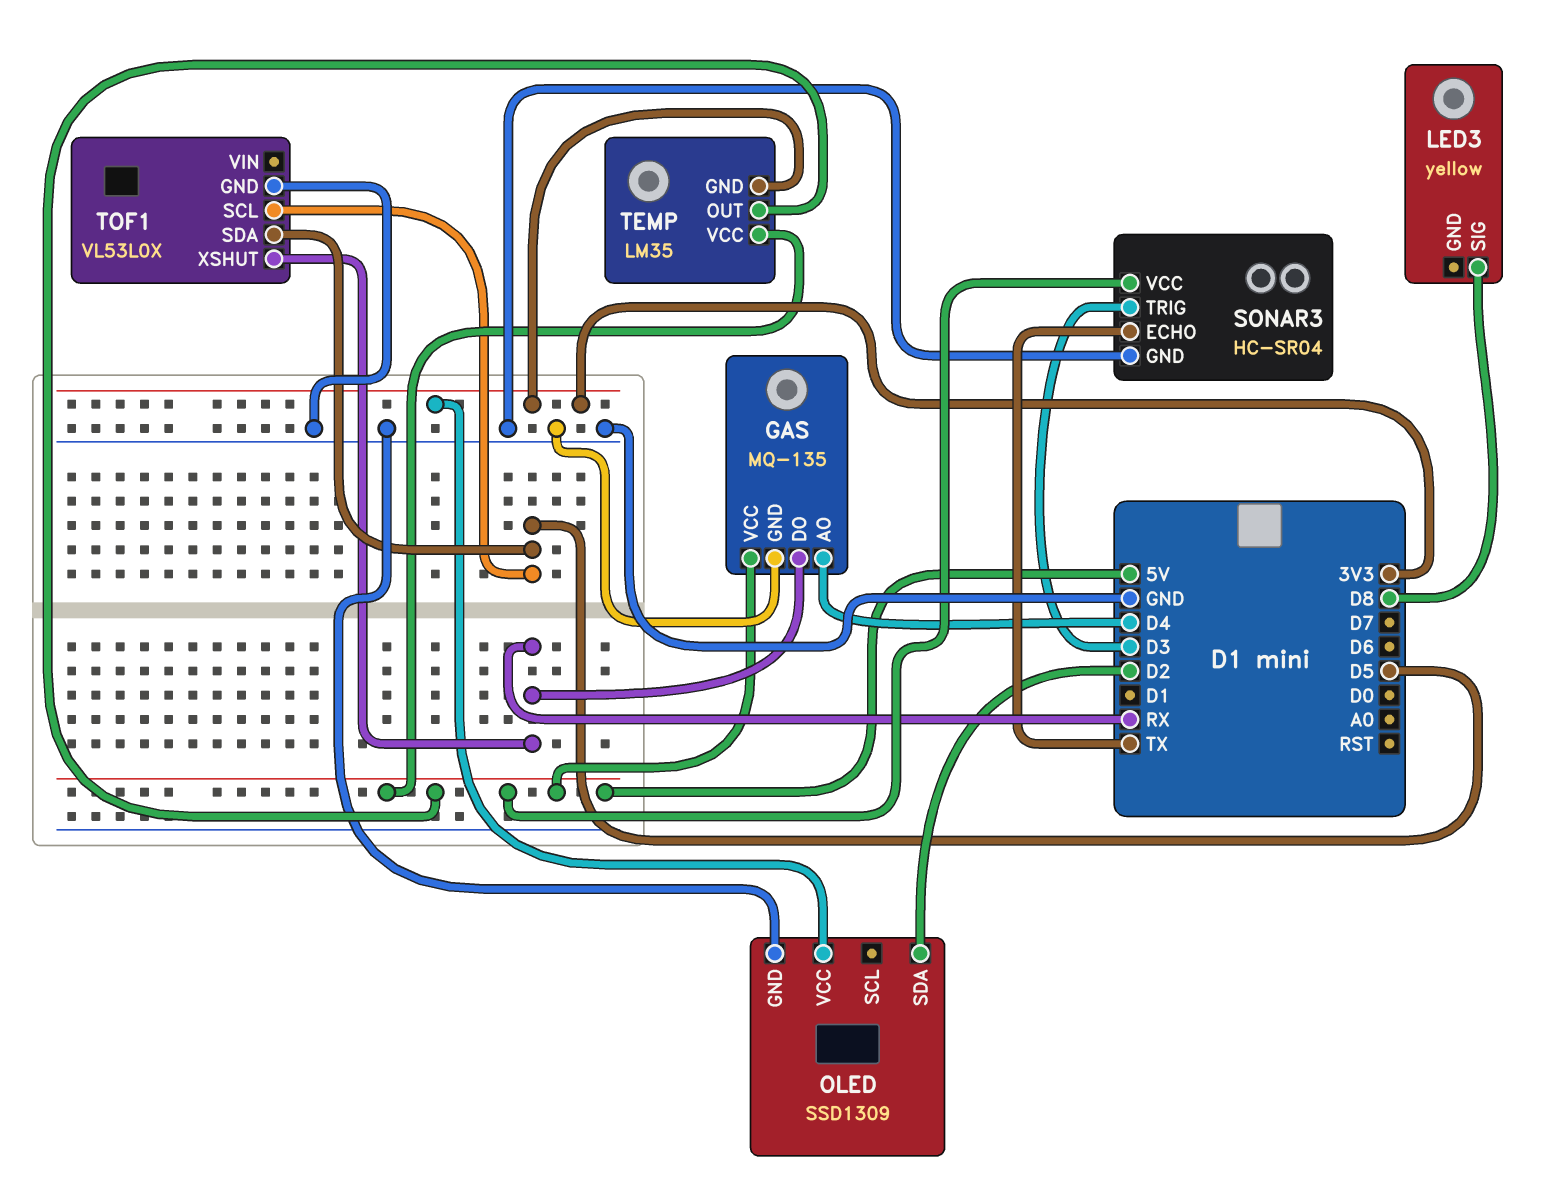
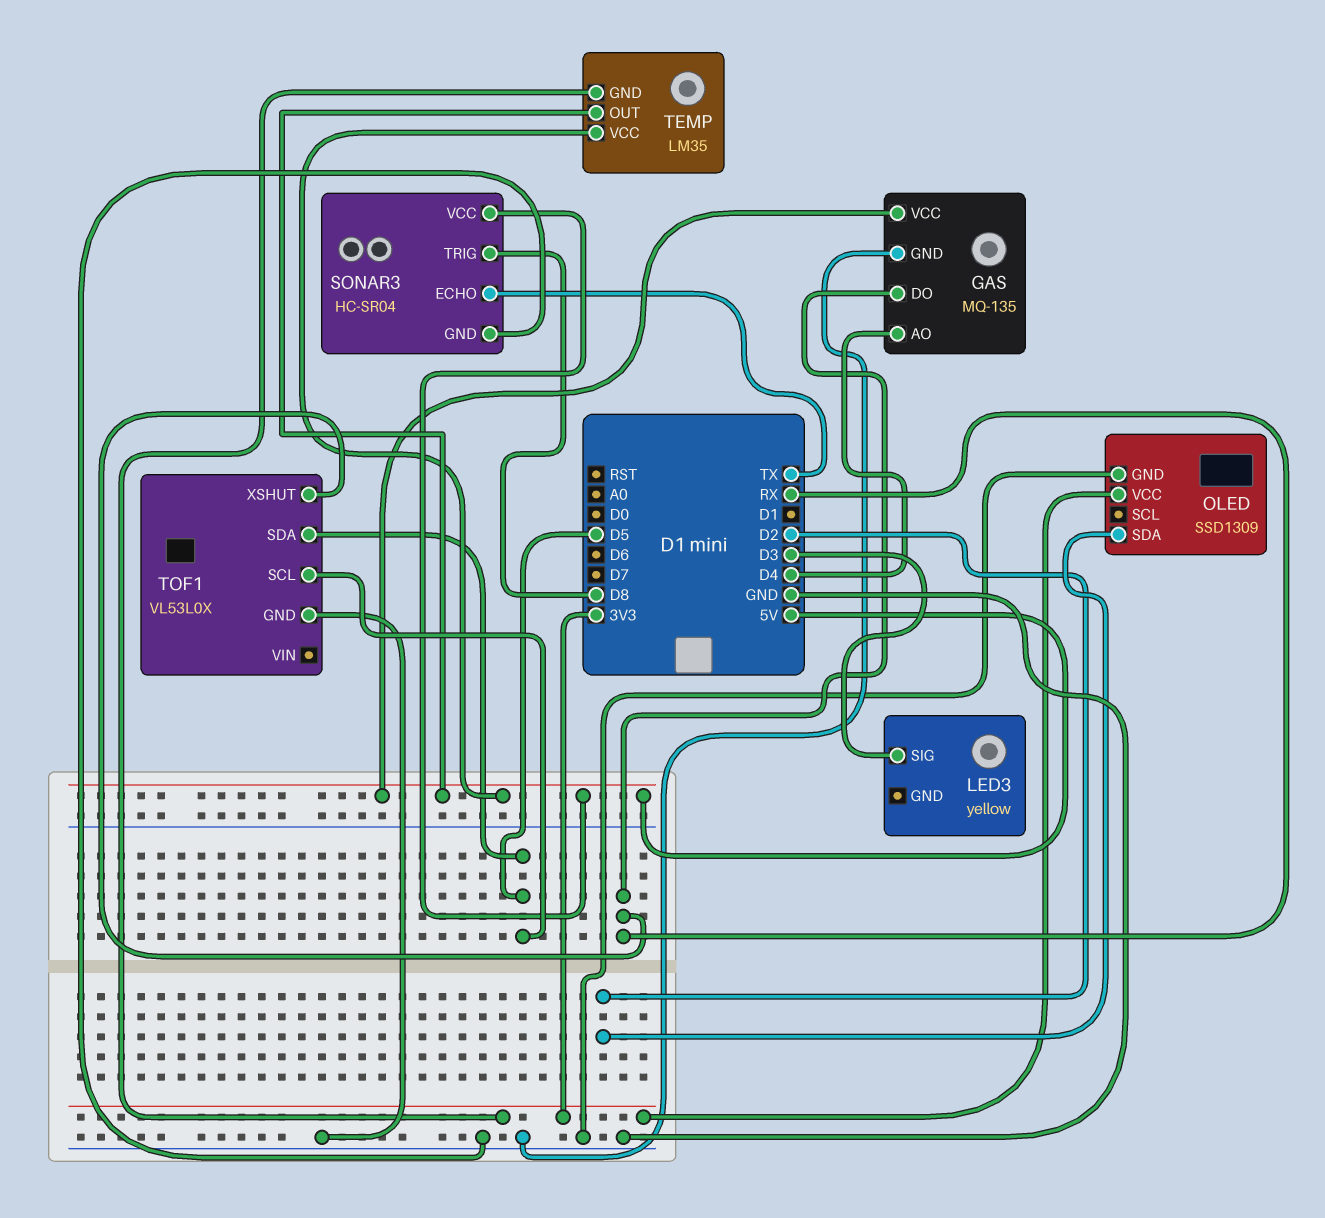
LED3 pin SIG: D8 -> D3
SONAR3 pin TRIG: D3 -> D8

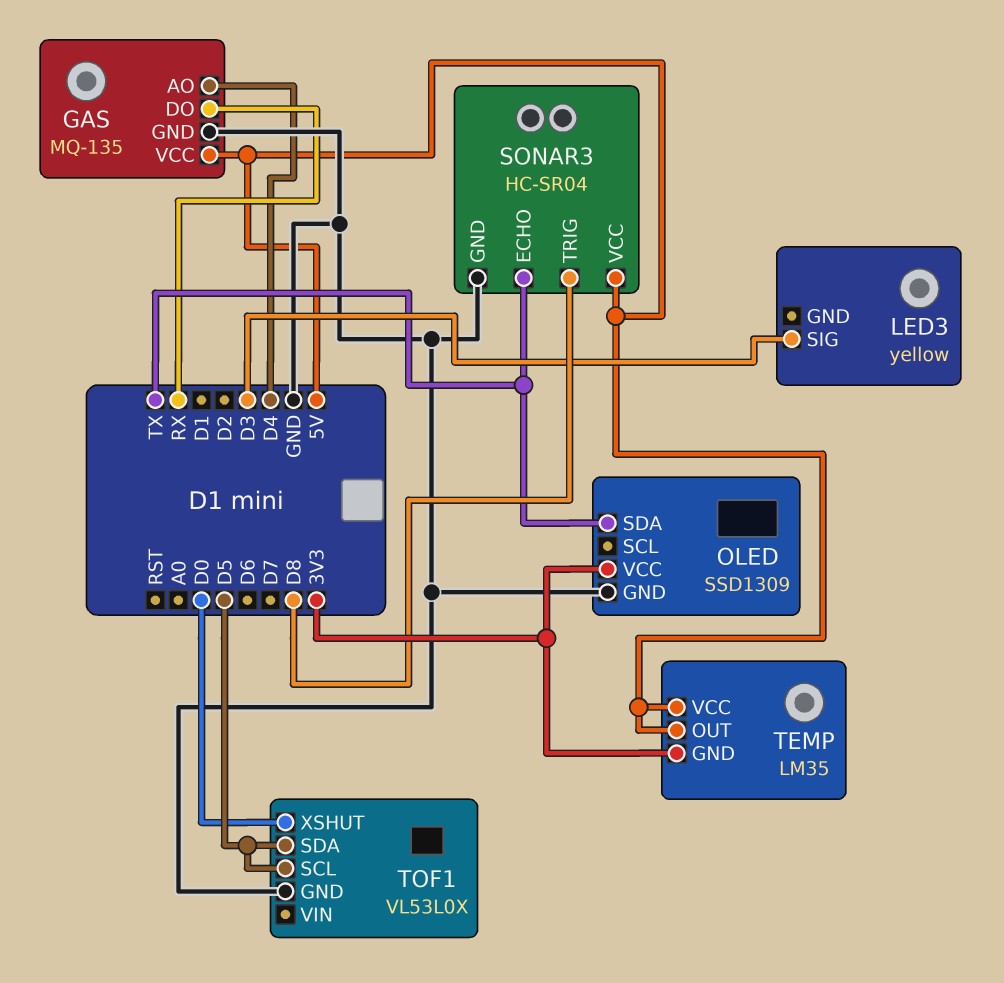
OLED pin SDA: D2 -> TX
TOF1 pin XSHUT: RX -> D0

